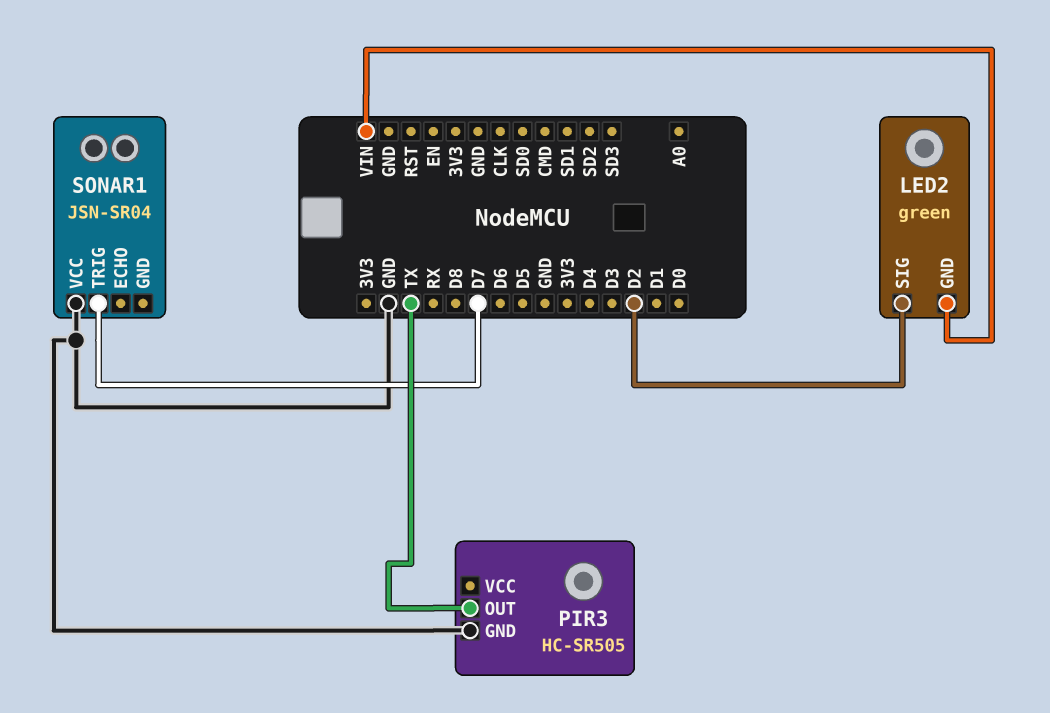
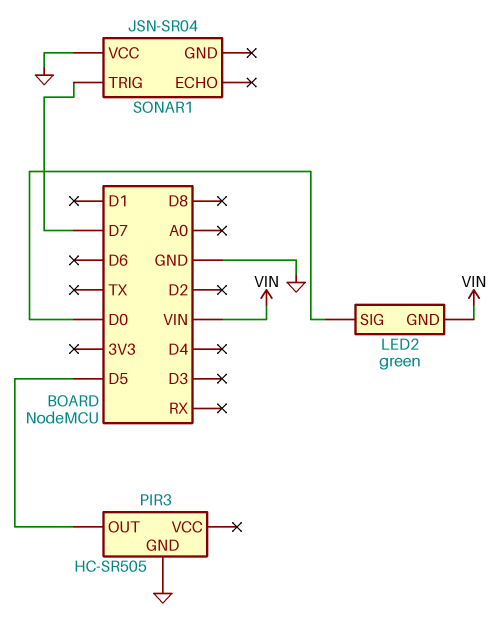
LED2 pin SIG: D2 -> D0
PIR3 pin OUT: TX -> D5

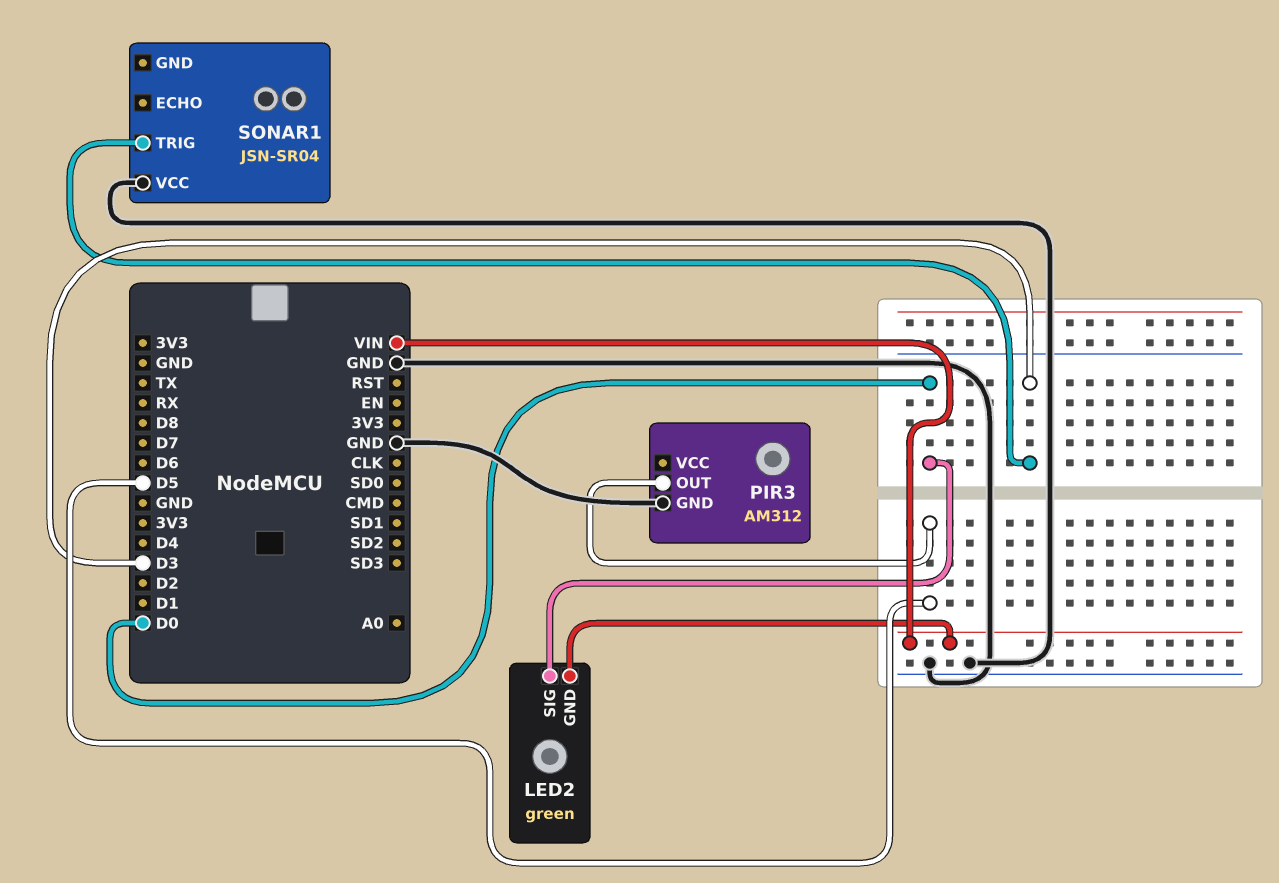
PIR3: HC-SR505 -> AM312
SONAR1 pin TRIG: D7 -> D3

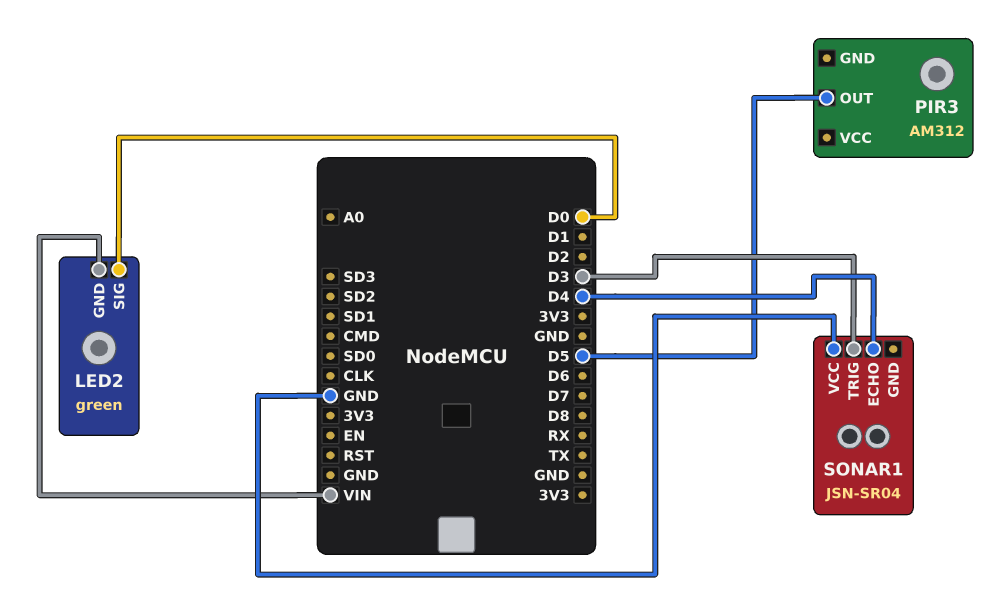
PIR3 pin GND: GND -> none
SONAR1 pin ECHO: none -> D4

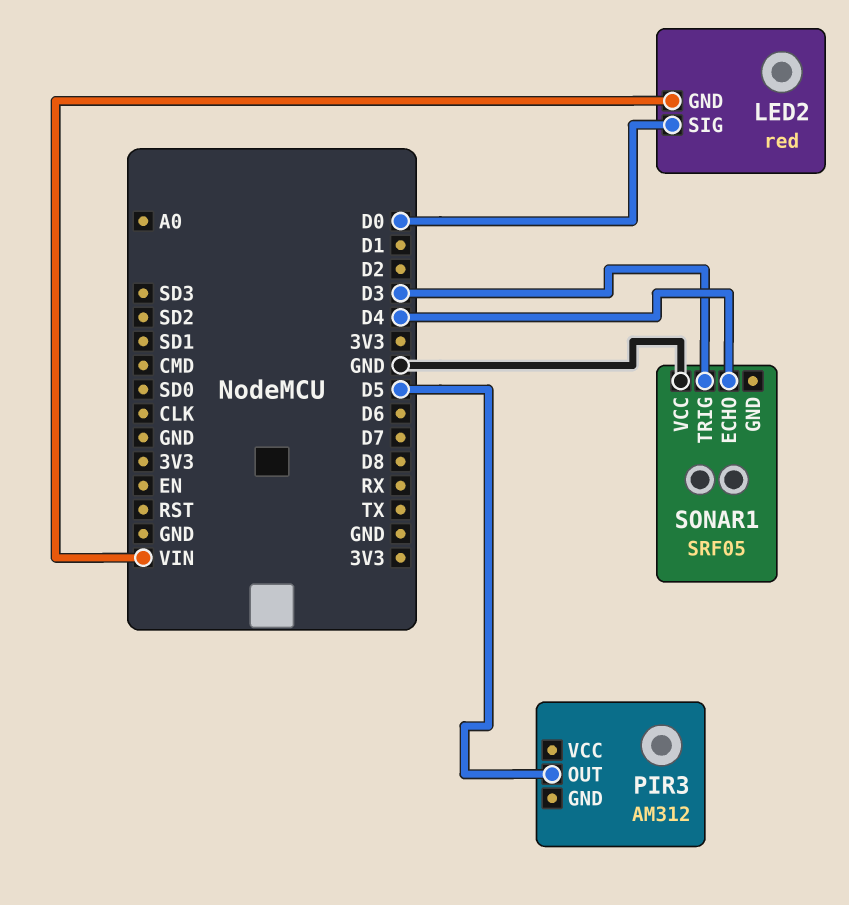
LED2: green -> red
SONAR1: JSN-SR04 -> SRF05

